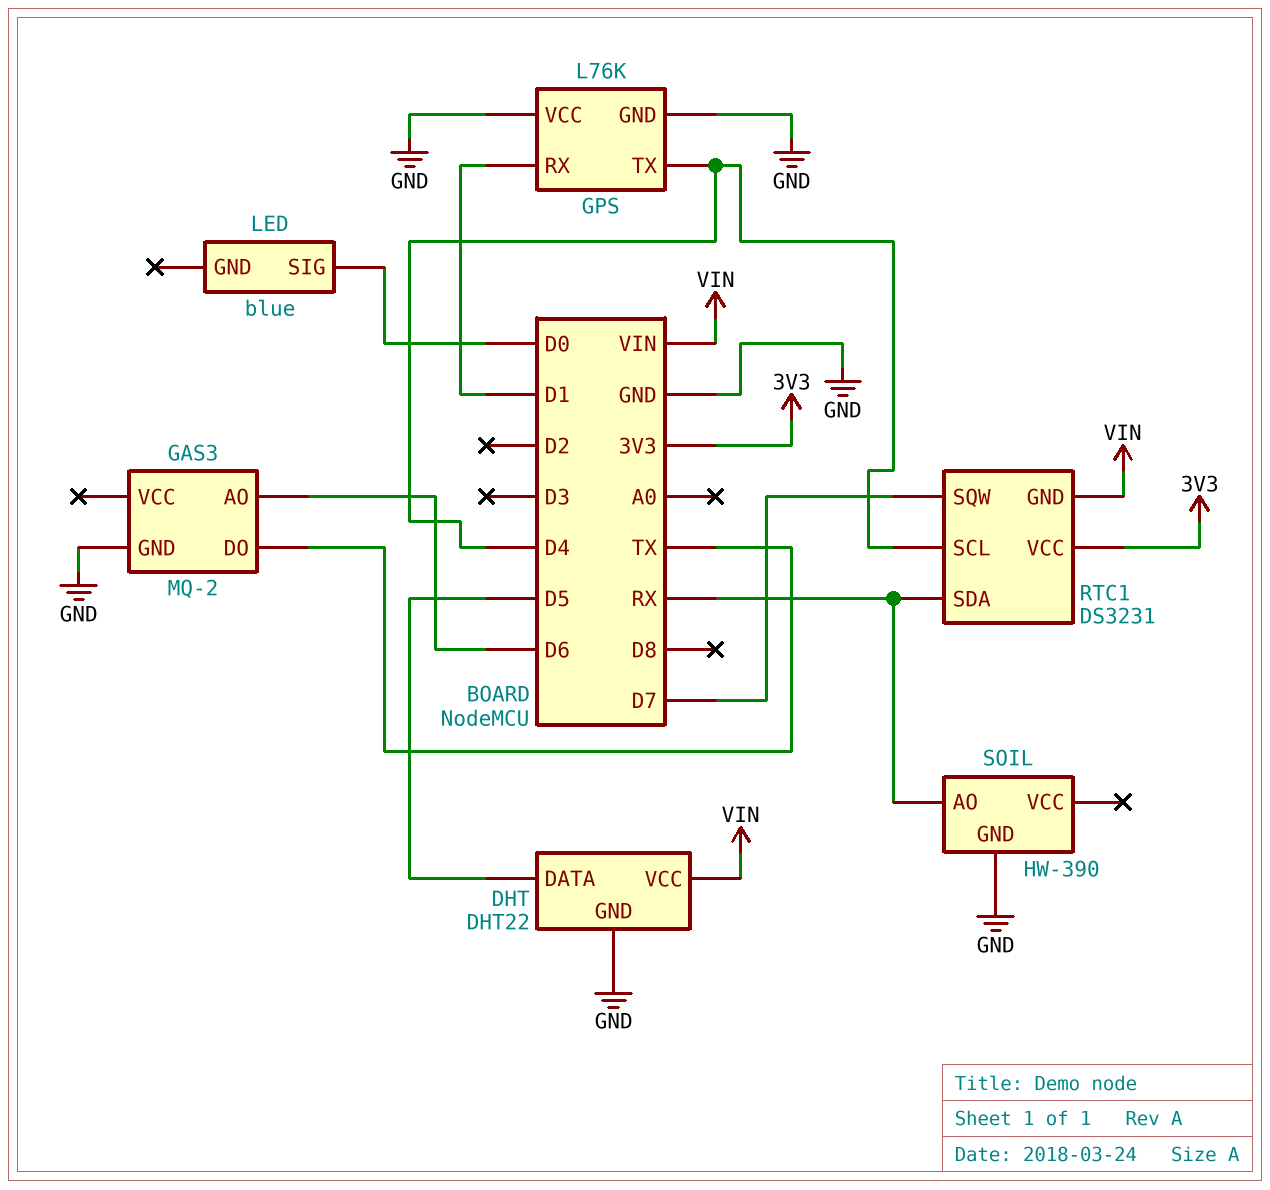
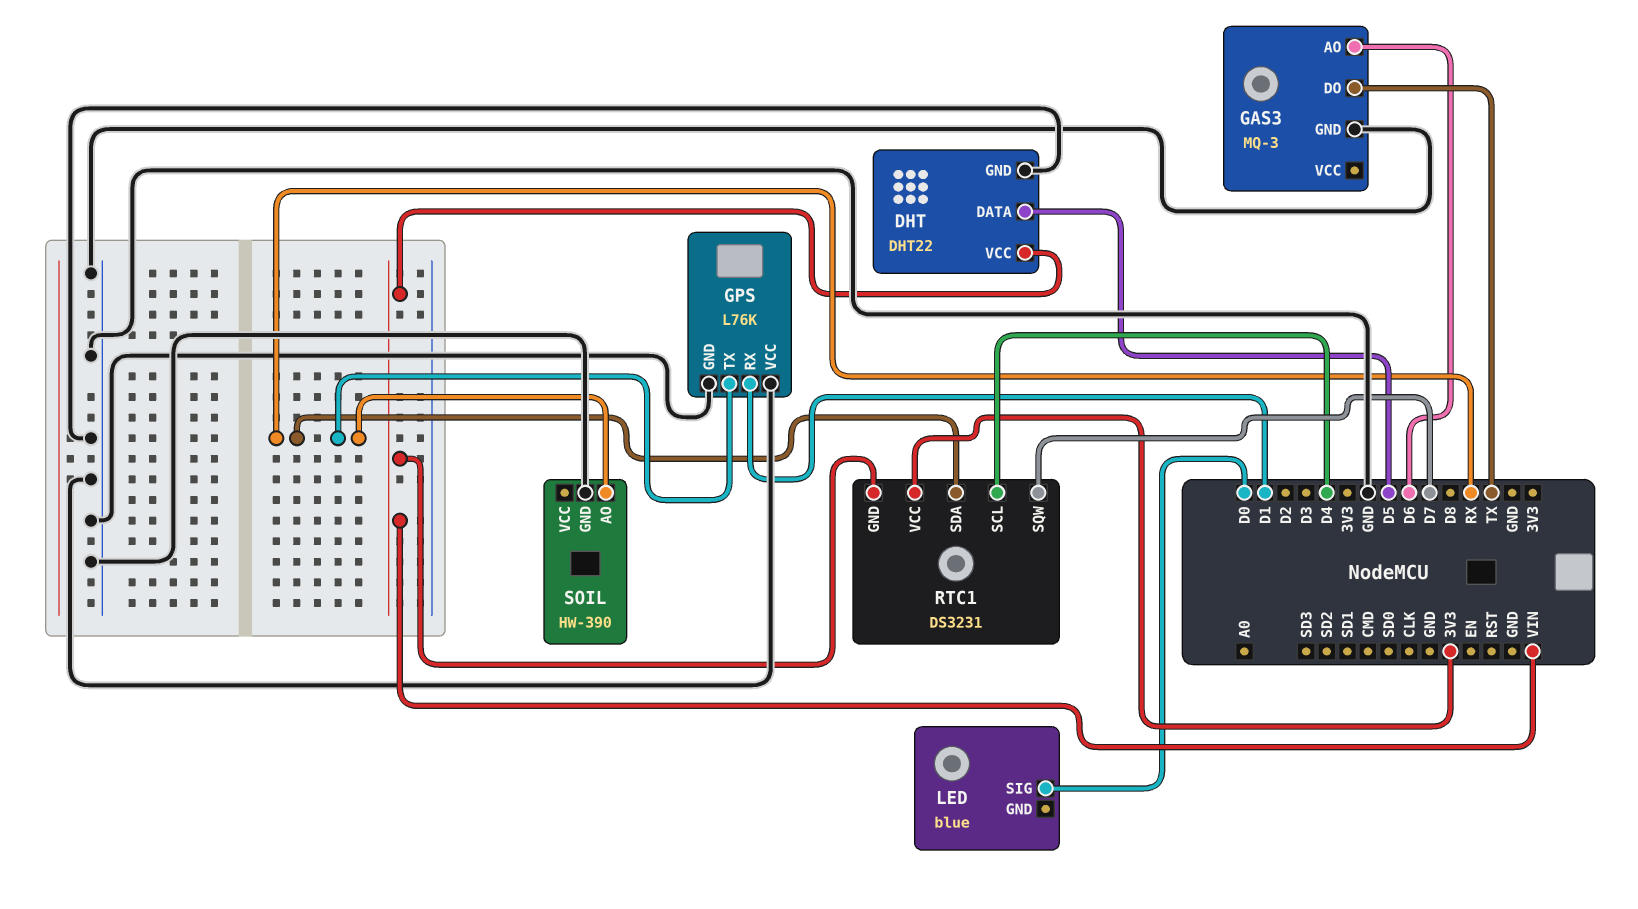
GAS3: MQ-2 -> MQ-3
GPS pin TX: D4 -> RX

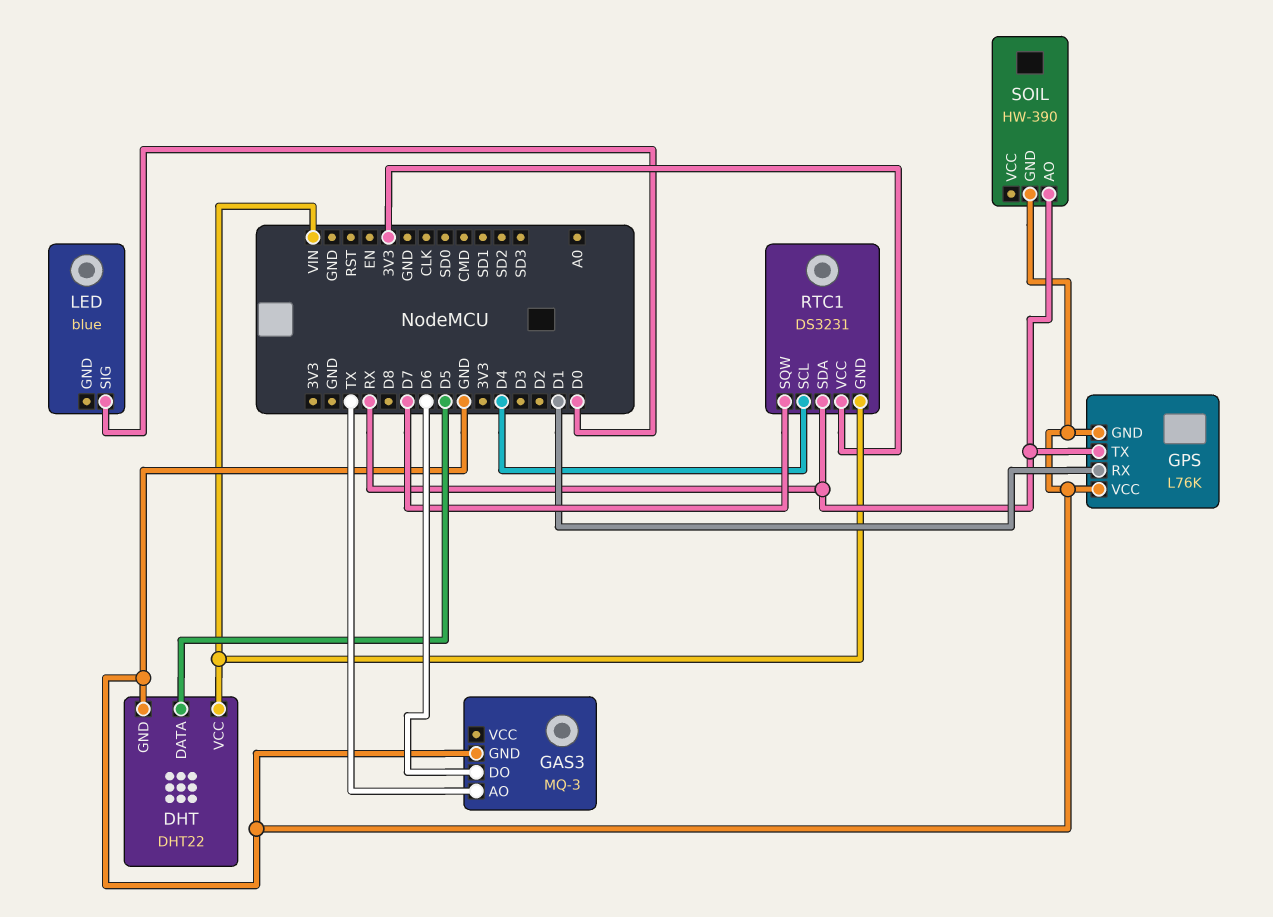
GAS3 pin AO: D6 -> TX
GAS3 pin DO: TX -> D6

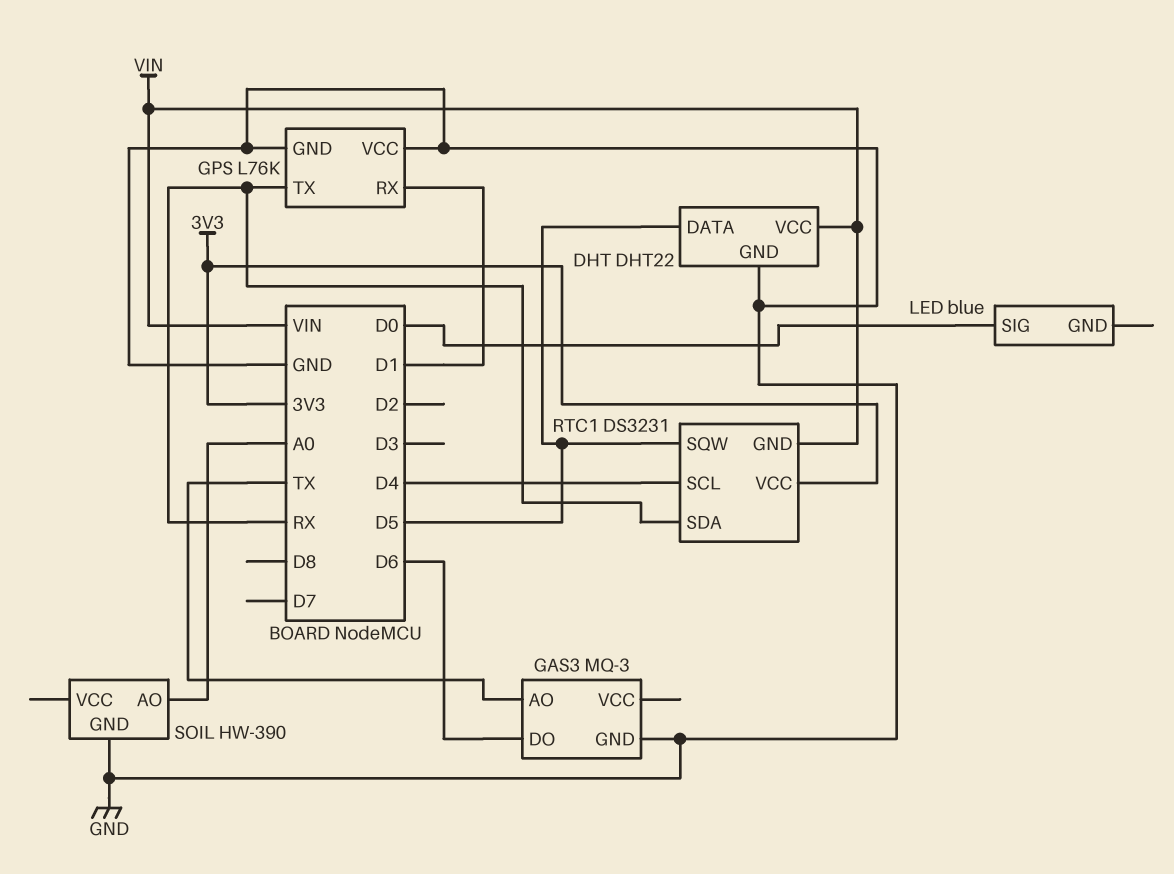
RTC1 pin SQW: D7 -> D5
SOIL pin AO: RX -> A0

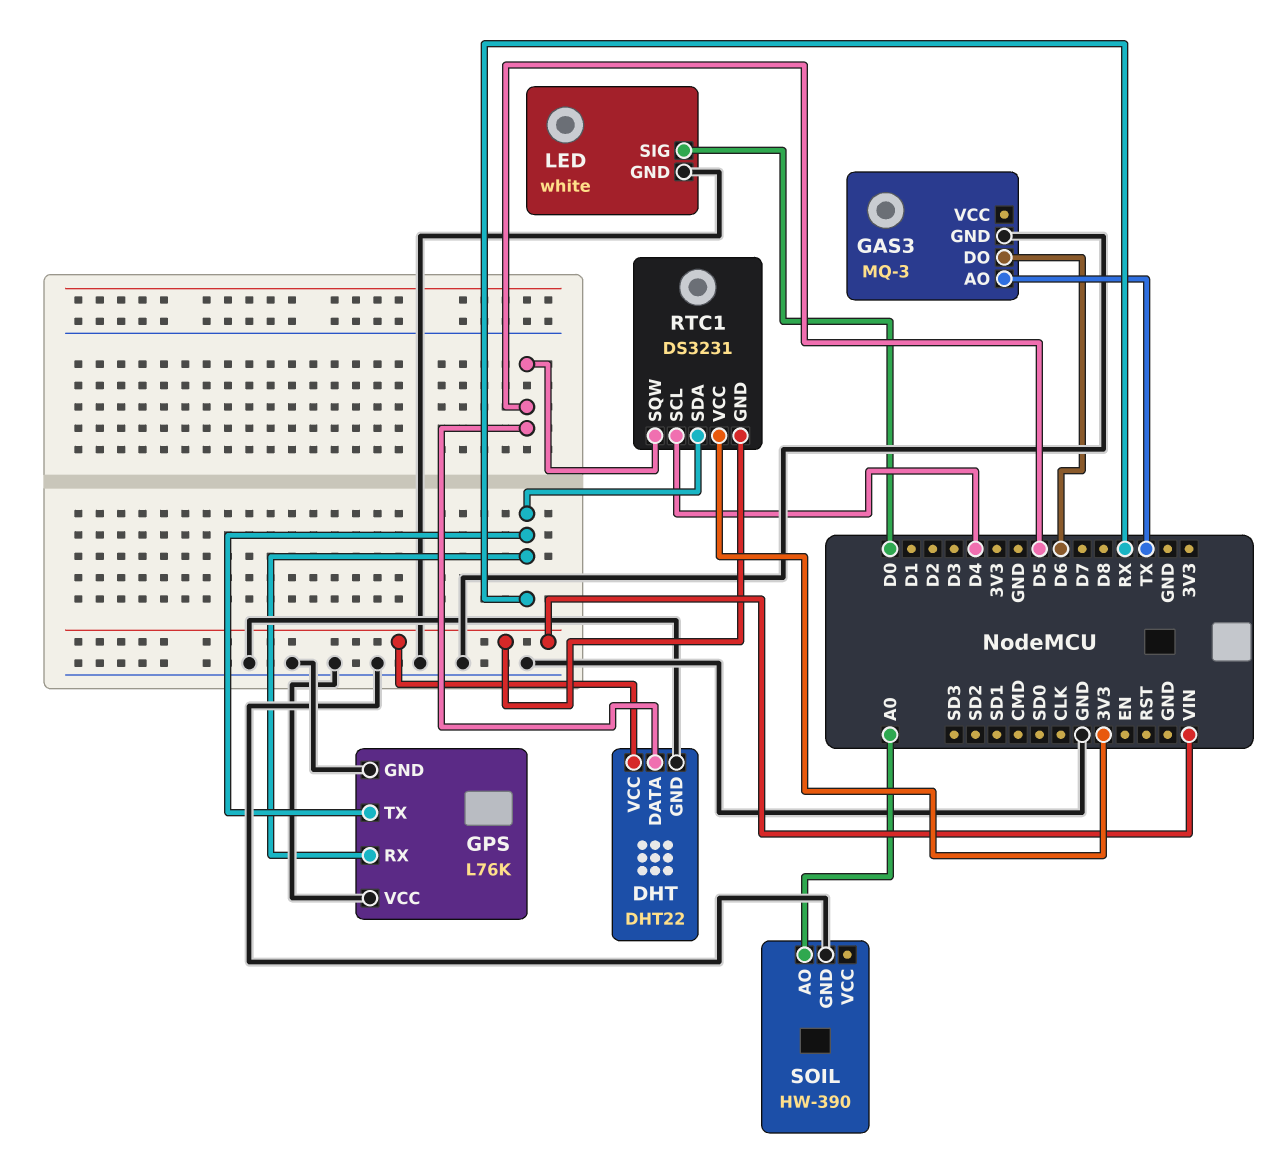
GPS pin RX: D1 -> RX
LED: blue -> white
LED pin GND: none -> GND

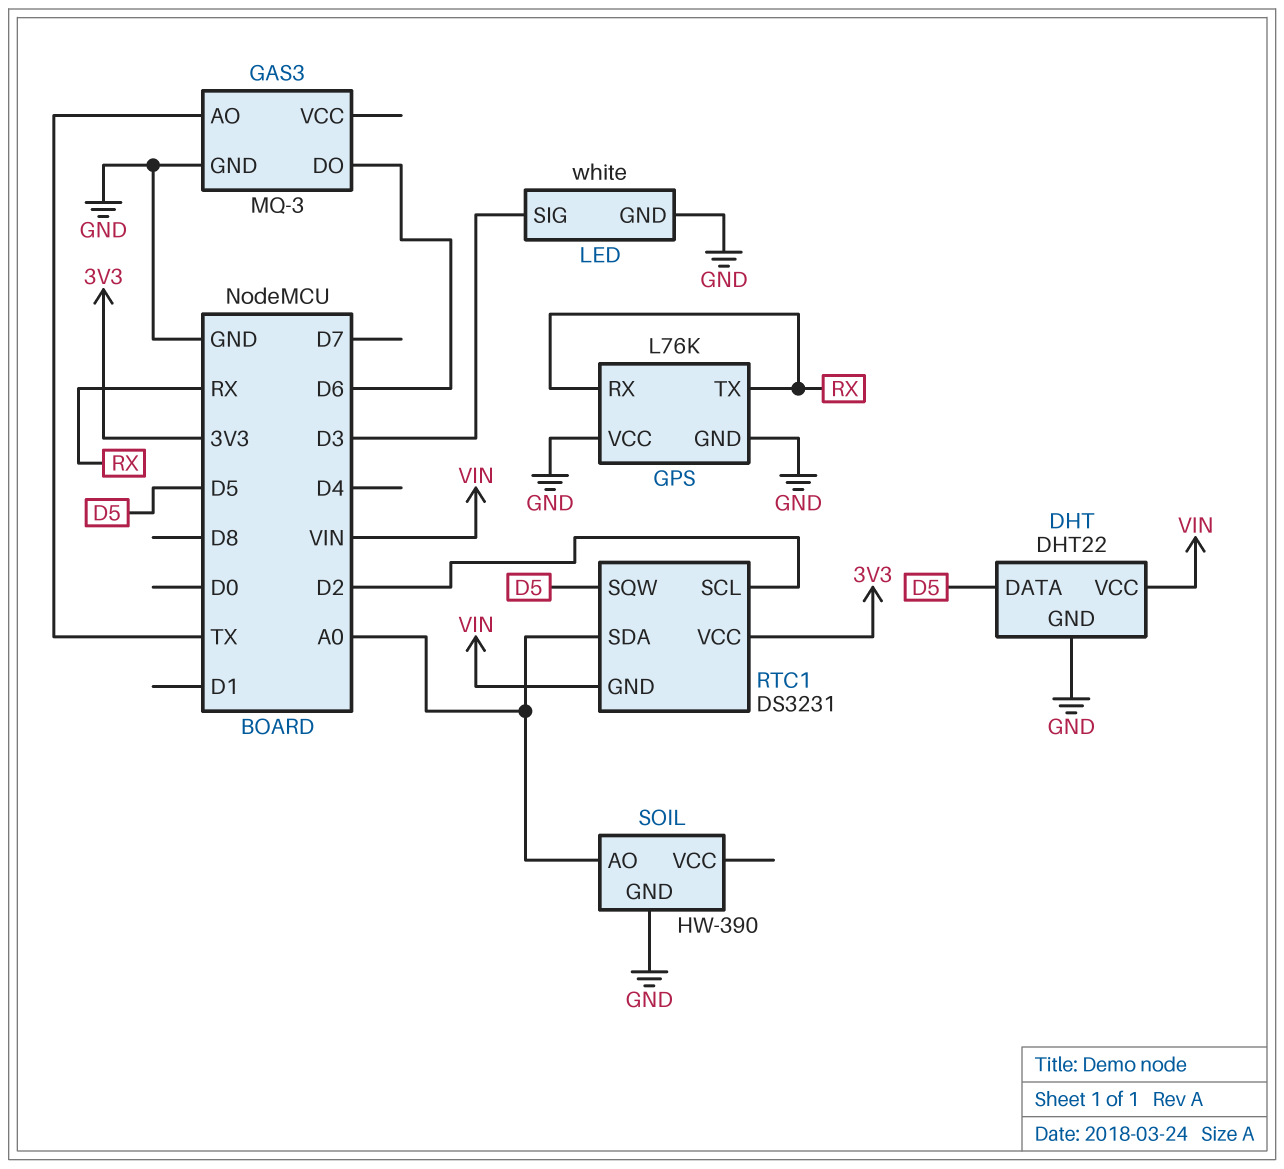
LED pin SIG: D0 -> D3
RTC1 pin SCL: D4 -> D2
RTC1 pin SDA: RX -> A0

